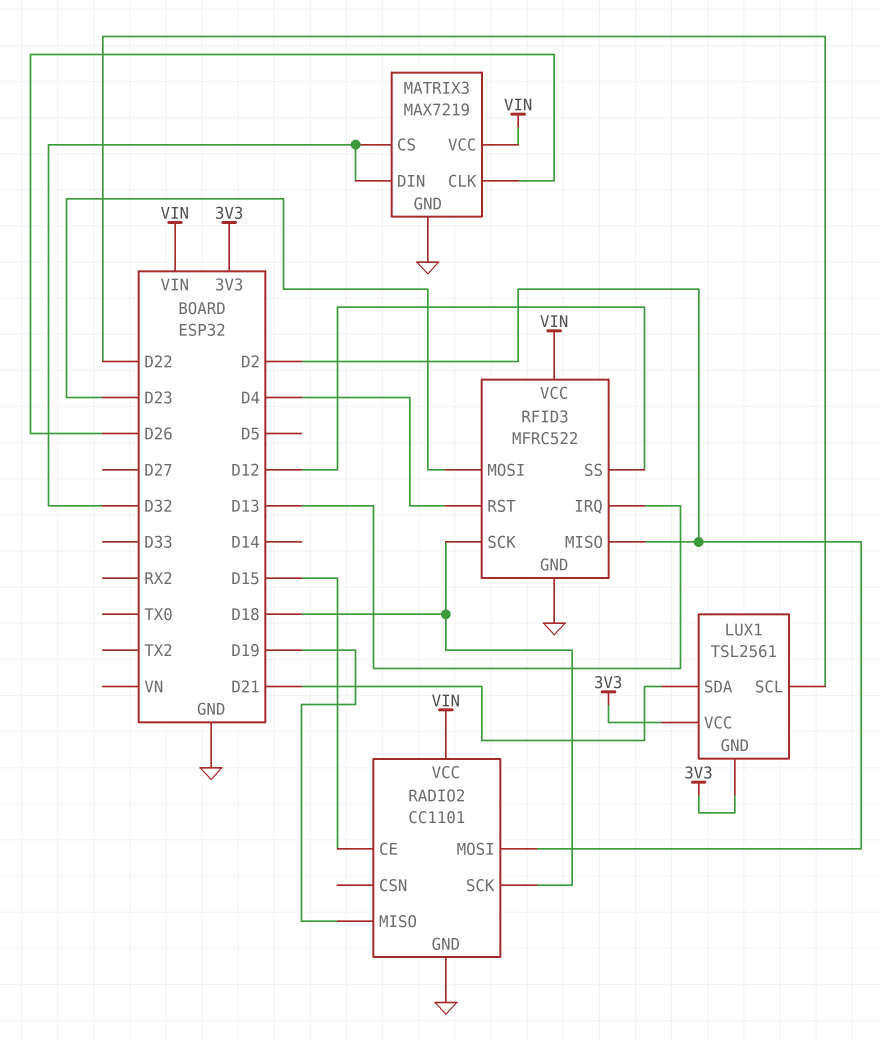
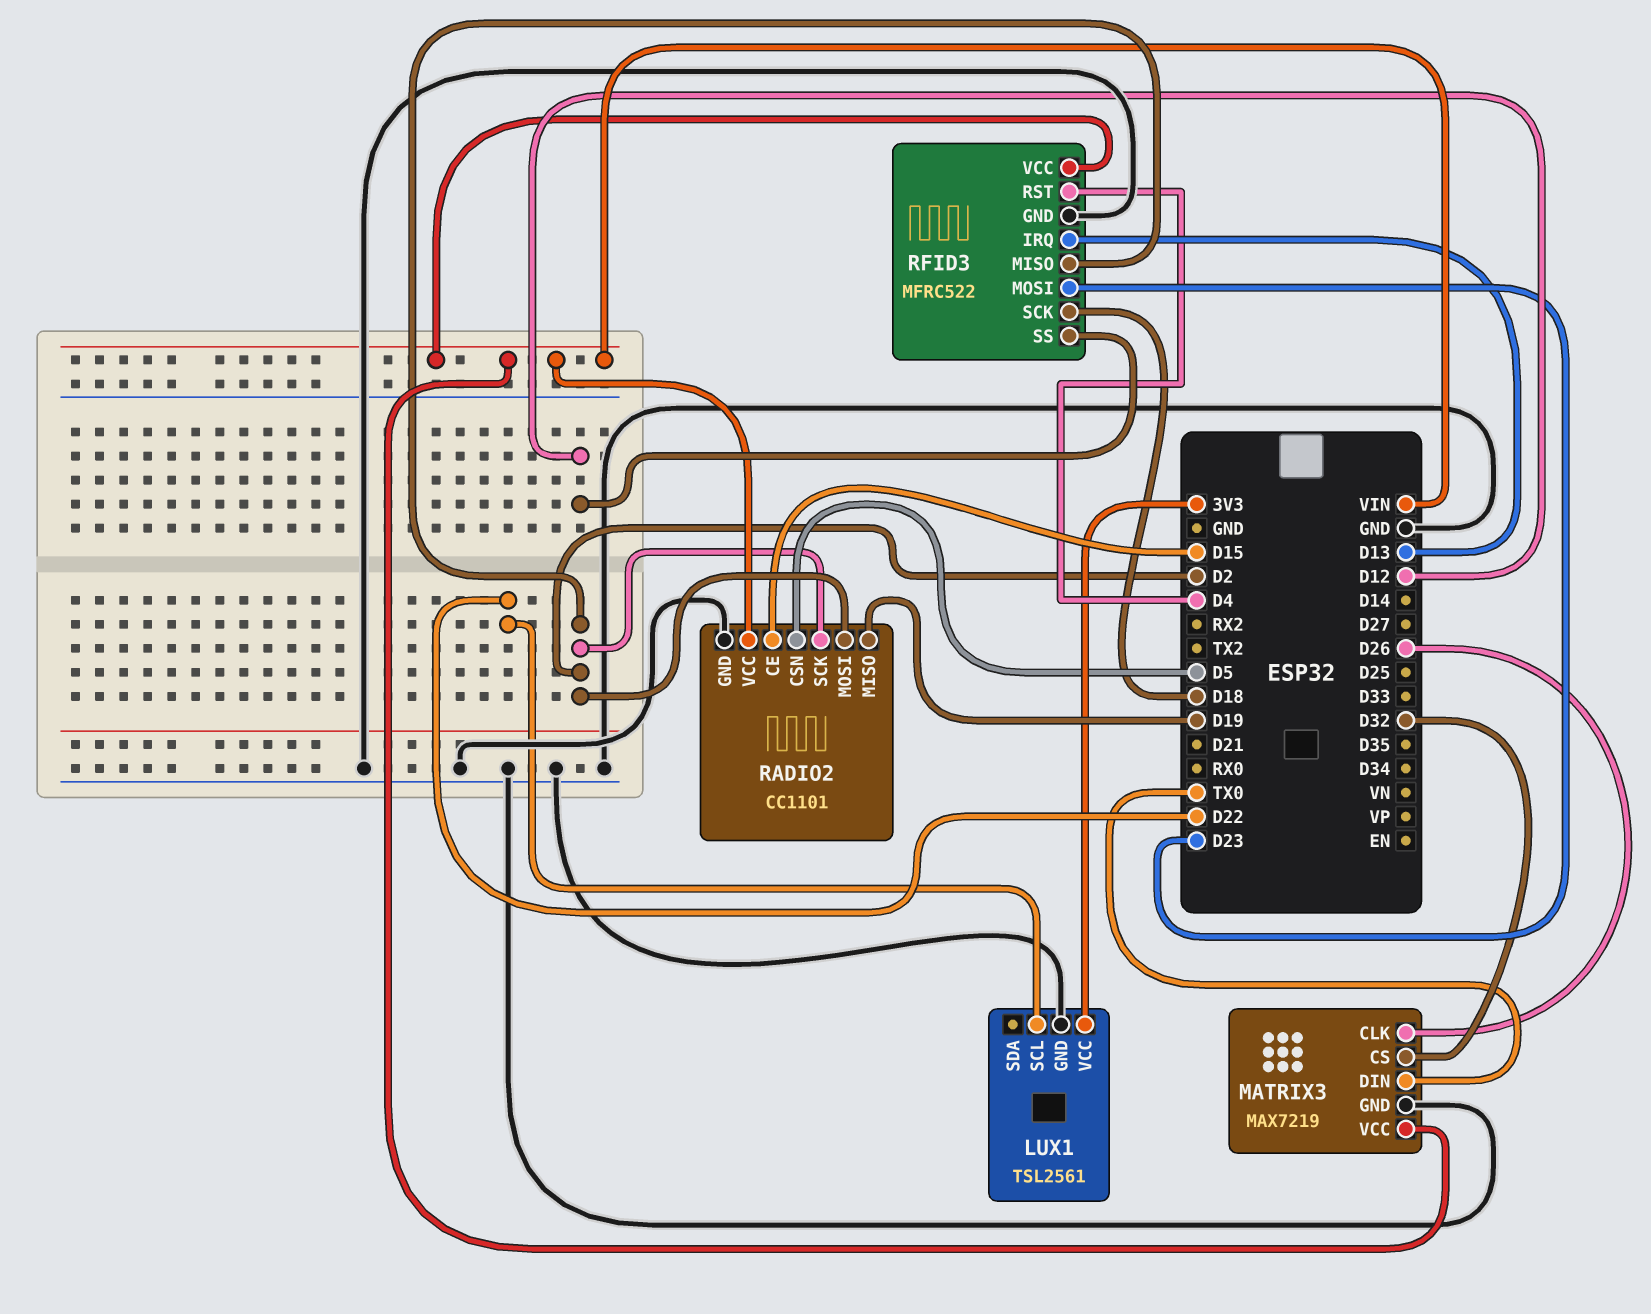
LUX1 pin GND: 3V3 -> GND
LUX1 pin SDA: D21 -> none
MATRIX3 pin DIN: D32 -> TX0
RADIO2 pin CSN: none -> D5
RADIO2 pin SCK: D18 -> D2

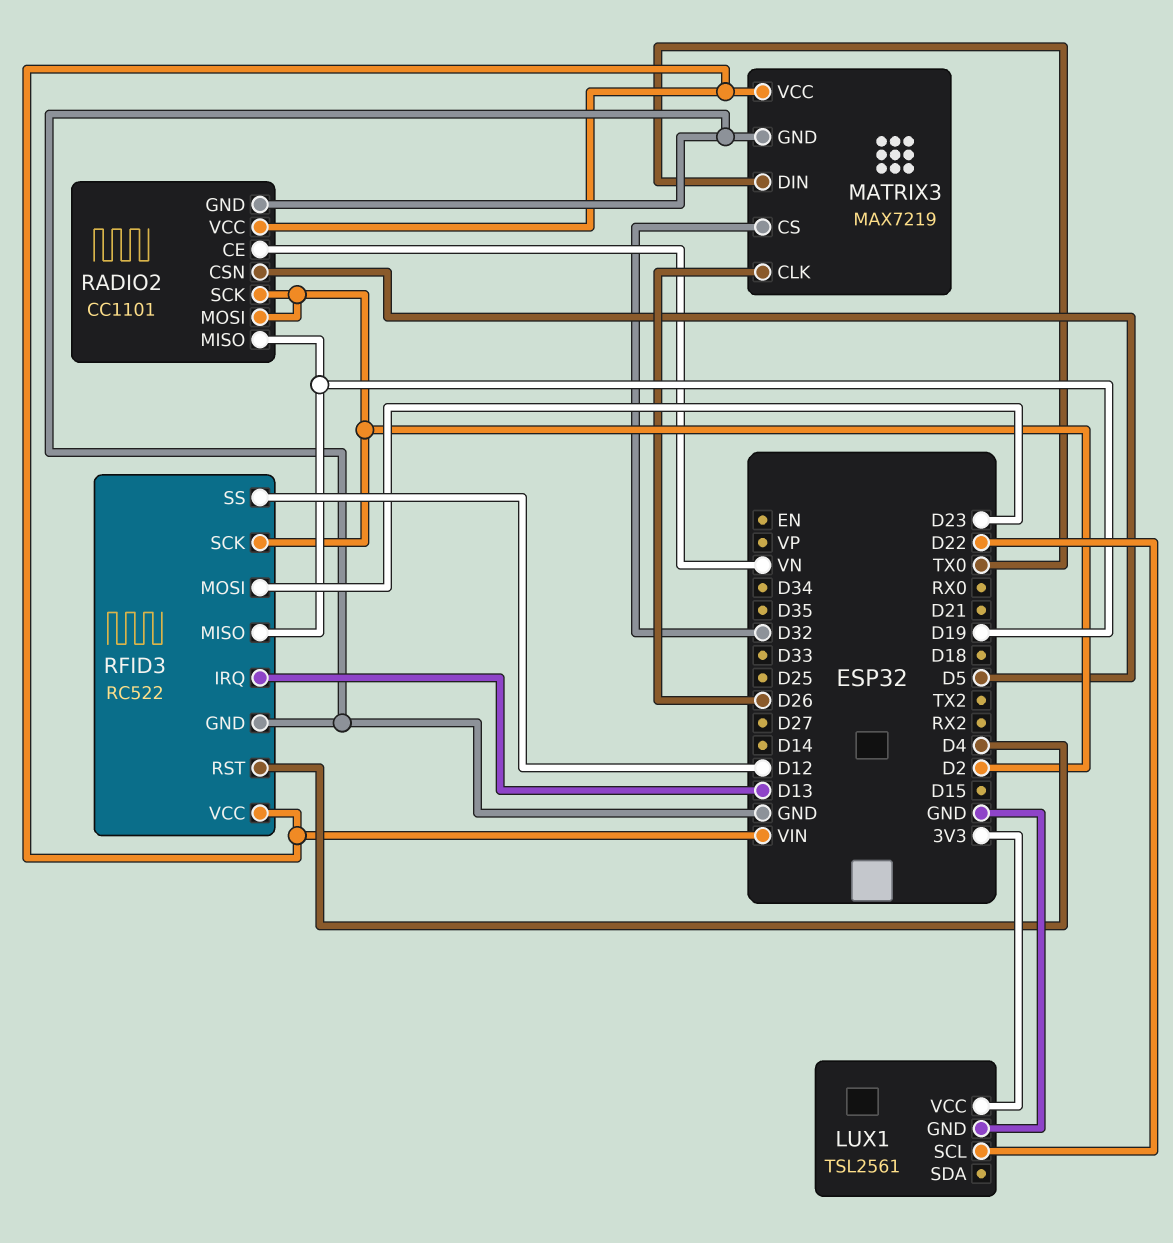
RADIO2 pin CE: D15 -> VN
RFID3: MFRC522 -> RC522
RFID3 pin MISO: D2 -> D19
RFID3 pin SCK: D18 -> D2

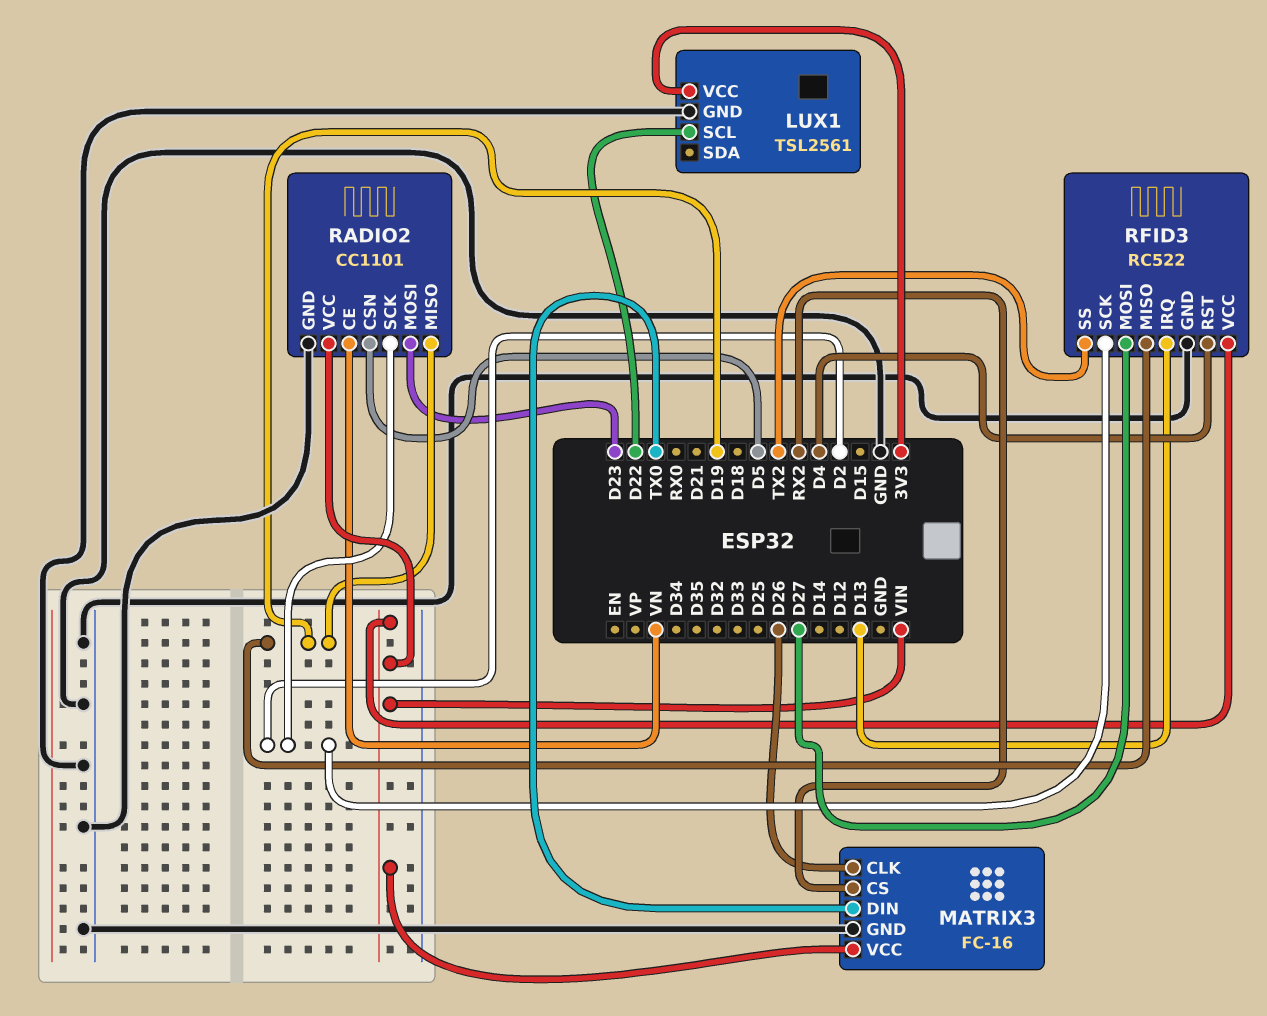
MATRIX3: MAX7219 -> FC-16
MATRIX3 pin CS: D32 -> RX2
RADIO2 pin MOSI: D2 -> D23
RFID3 pin MOSI: D23 -> D27
RFID3 pin SS: D12 -> TX2

